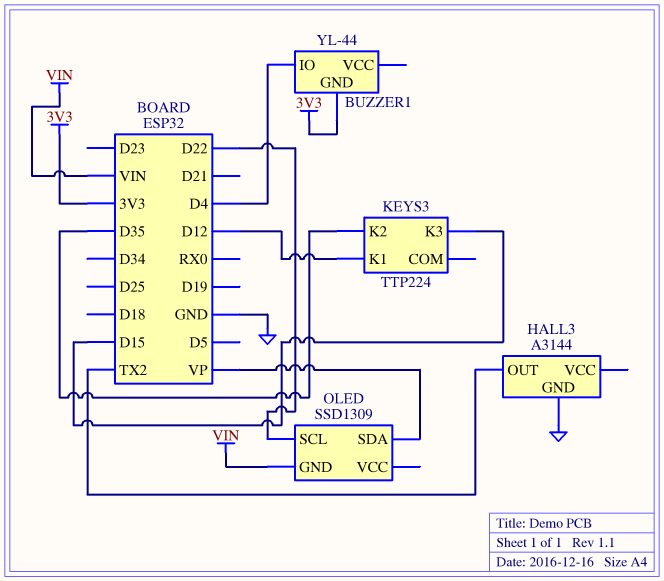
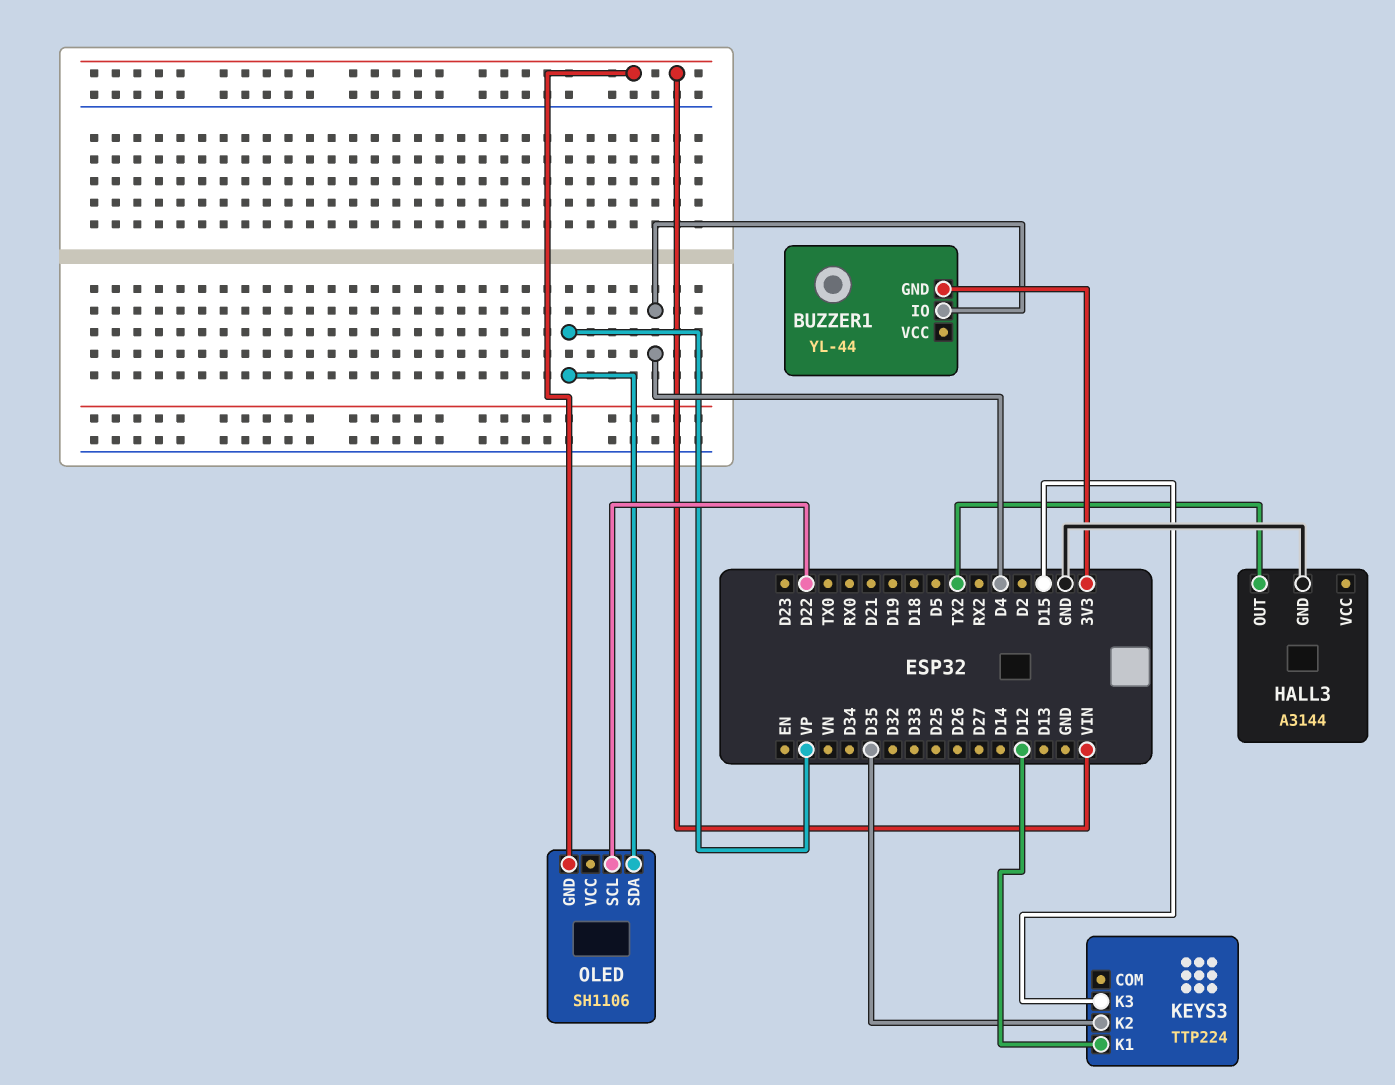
OLED: SSD1309 -> SH1106

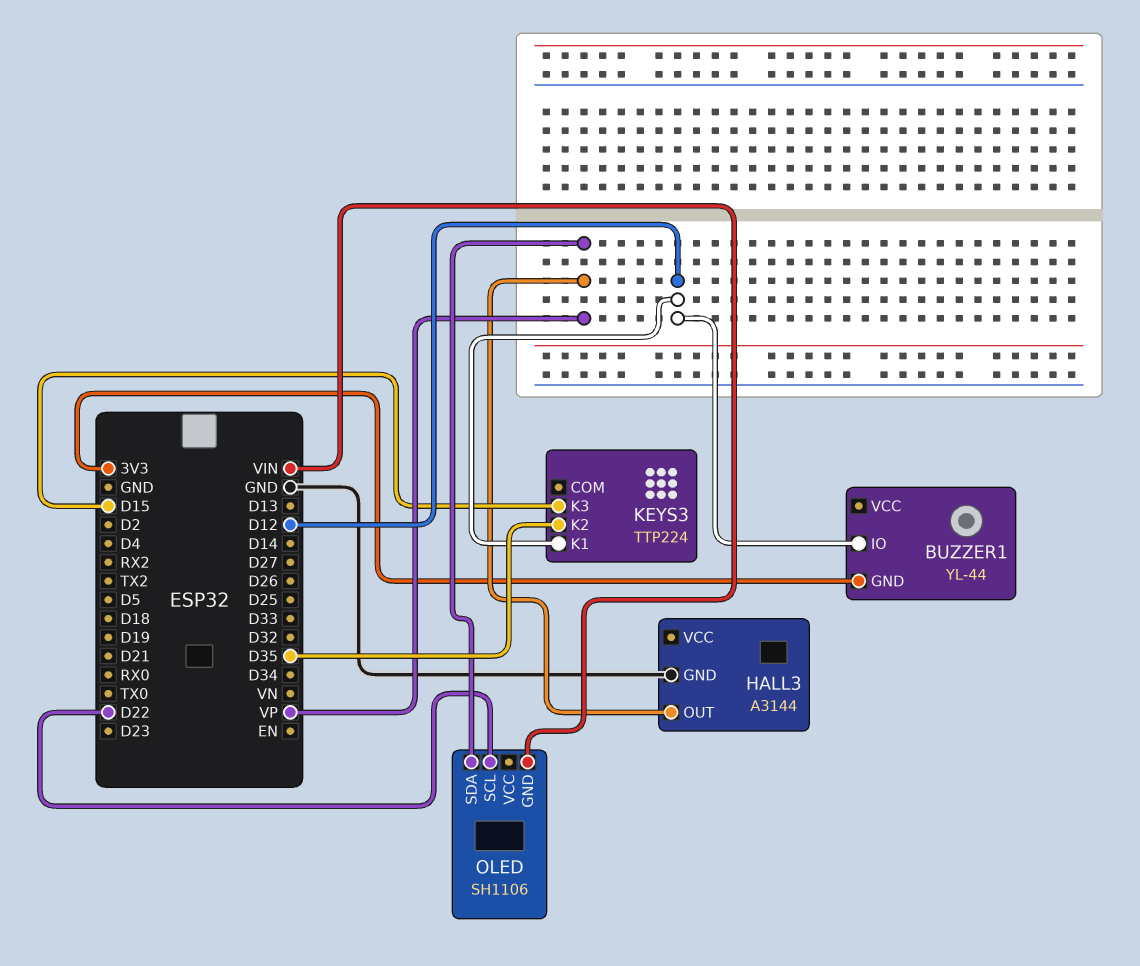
BUZZER1 pin IO: D4 -> D12
HALL3 pin OUT: TX2 -> VP

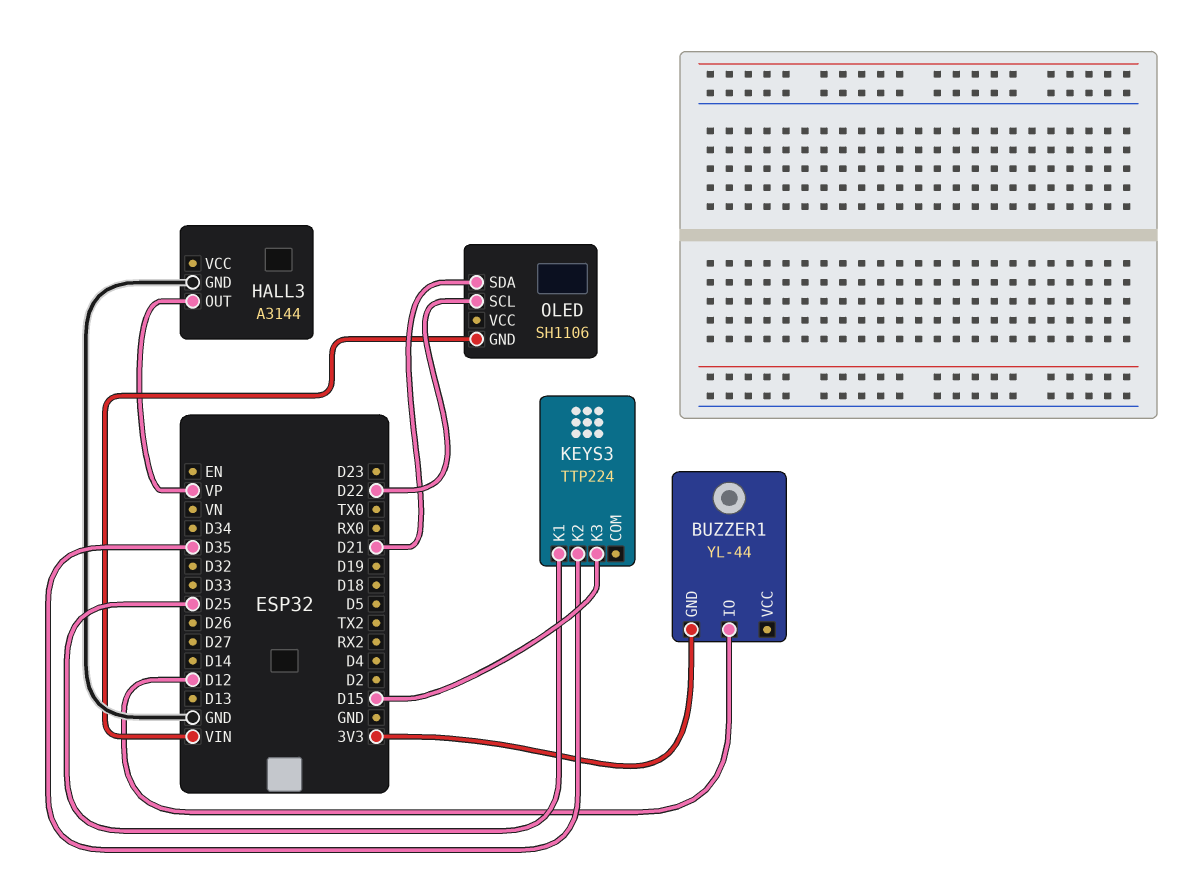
KEYS3 pin K1: D12 -> D25
OLED pin SDA: VP -> D21

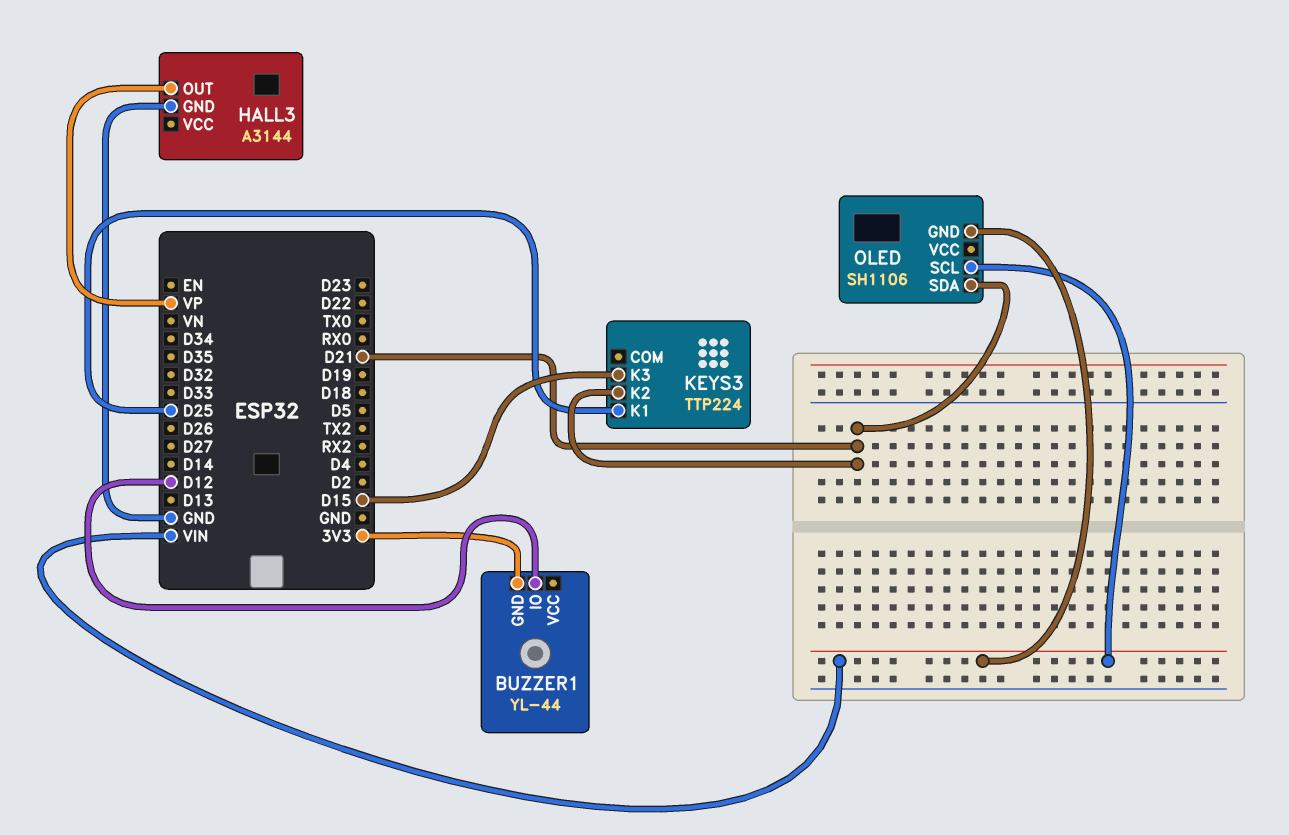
KEYS3 pin K2: D35 -> D21
OLED pin SCL: D22 -> VIN

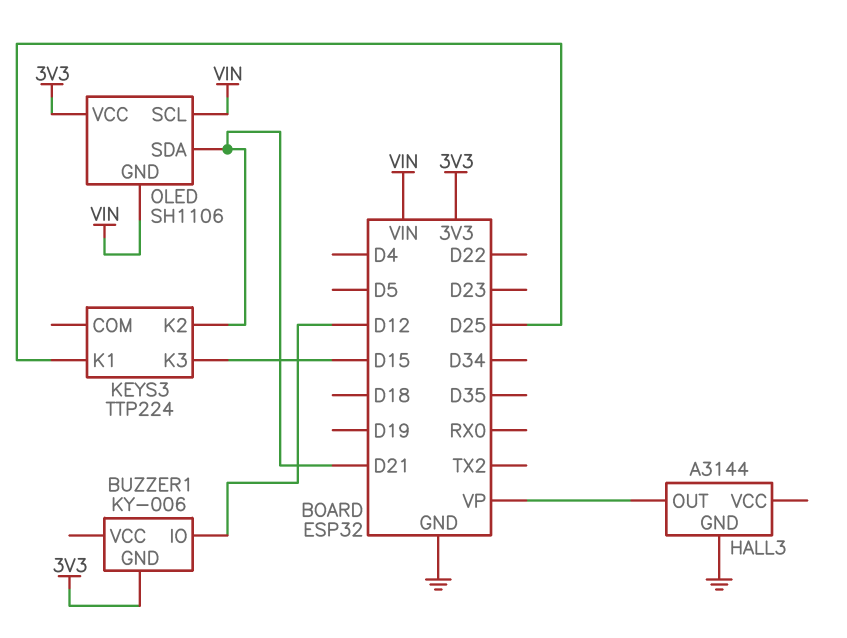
BUZZER1: YL-44 -> KY-006
OLED pin VCC: none -> 3V3

